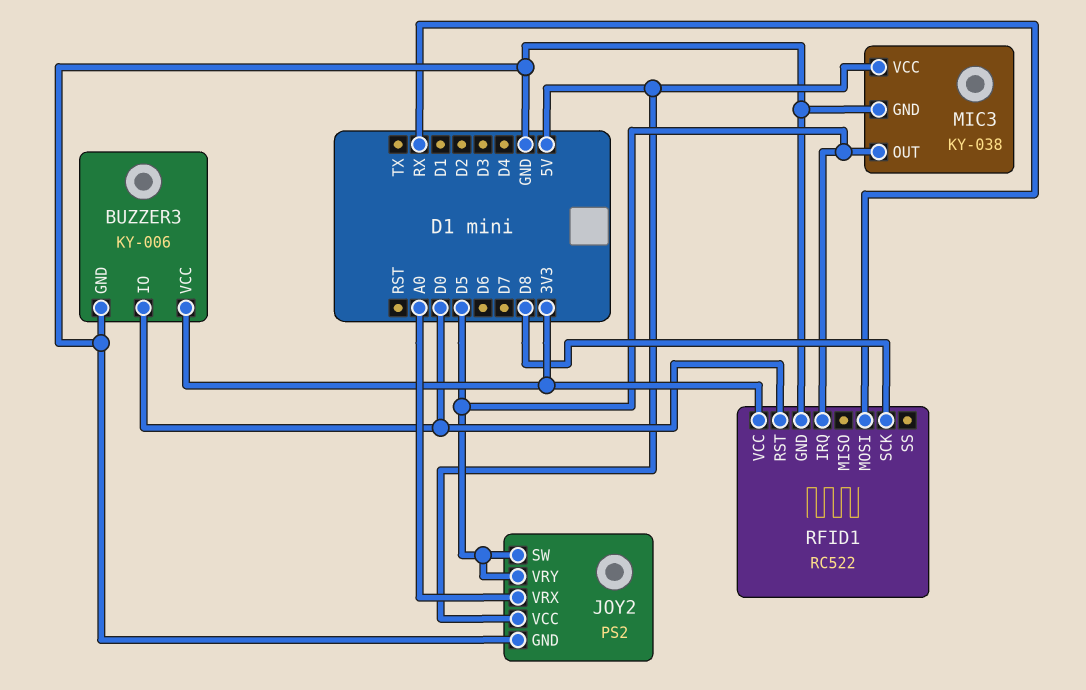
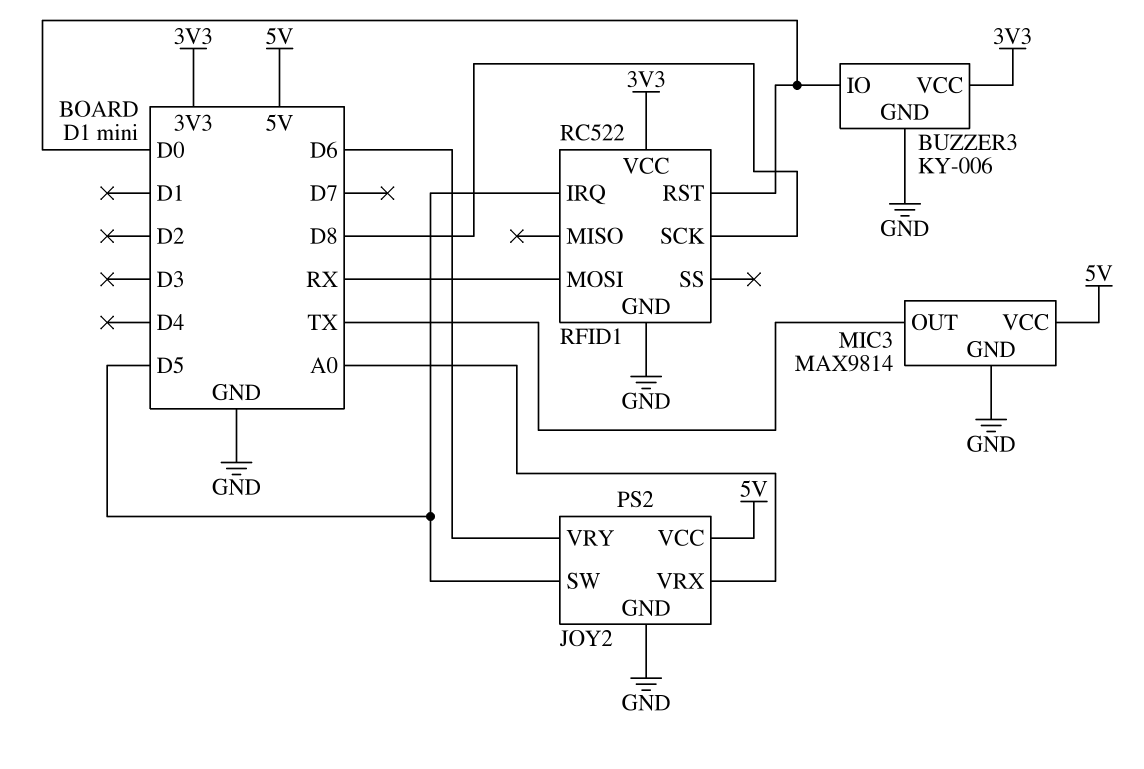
JOY2 pin VRY: D5 -> D6
MIC3: KY-038 -> MAX9814
MIC3 pin OUT: D5 -> TX

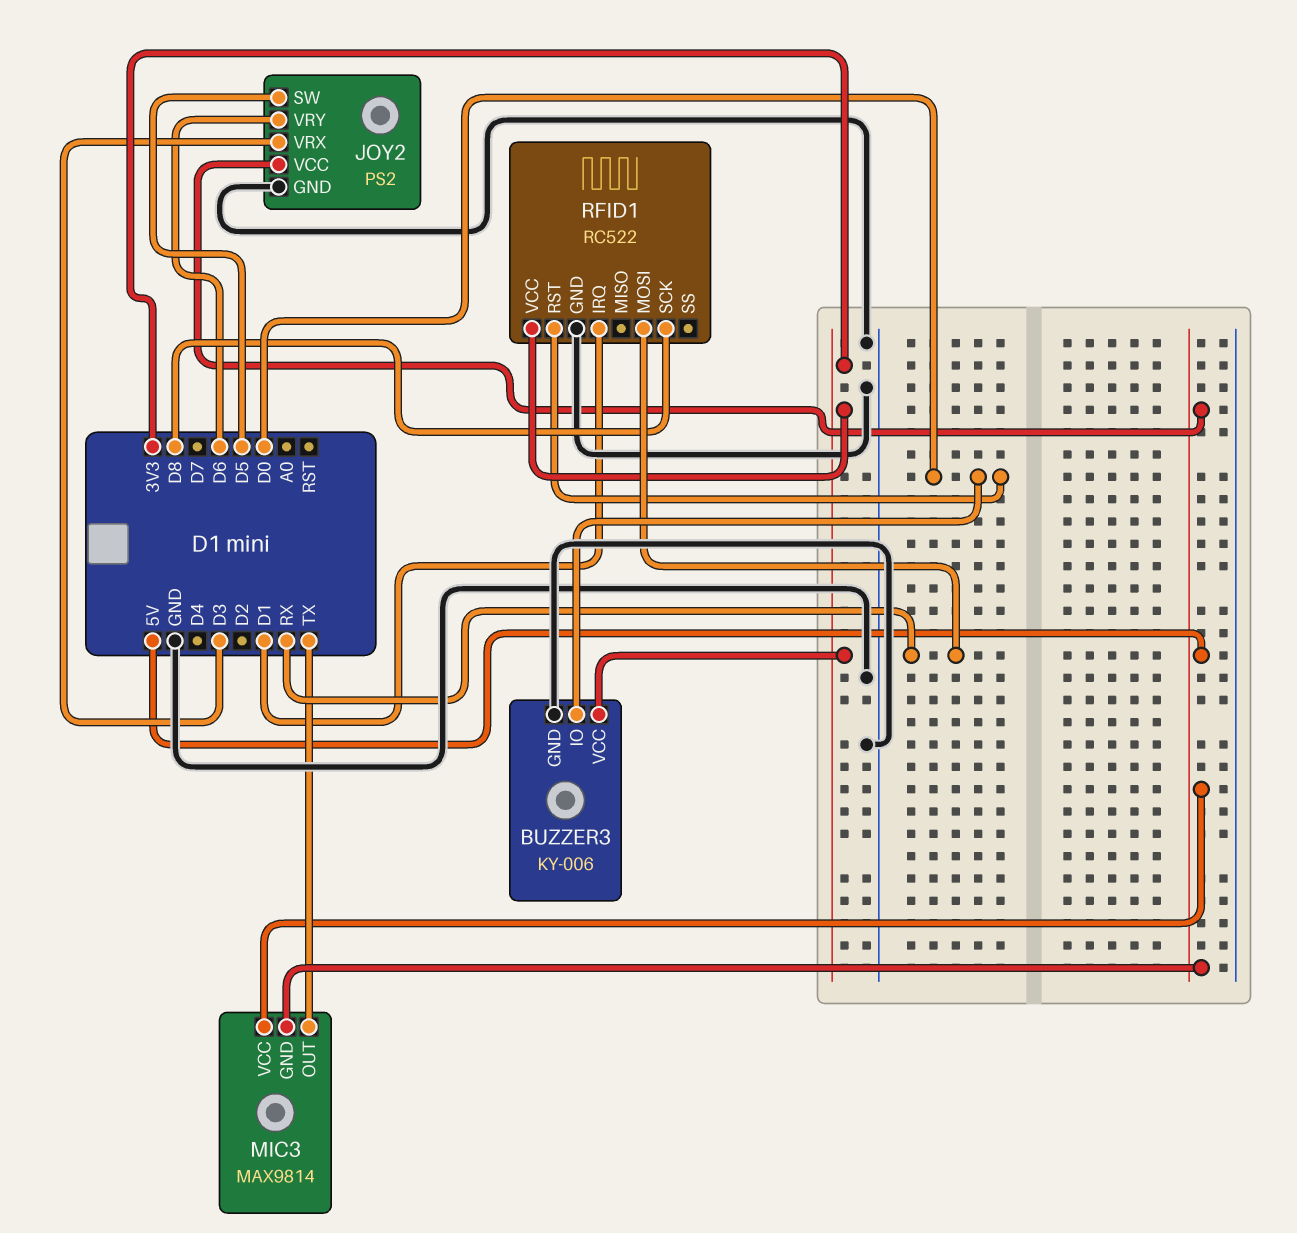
JOY2 pin VRX: A0 -> D3
MIC3 pin GND: GND -> 5V
RFID1 pin IRQ: D5 -> D1

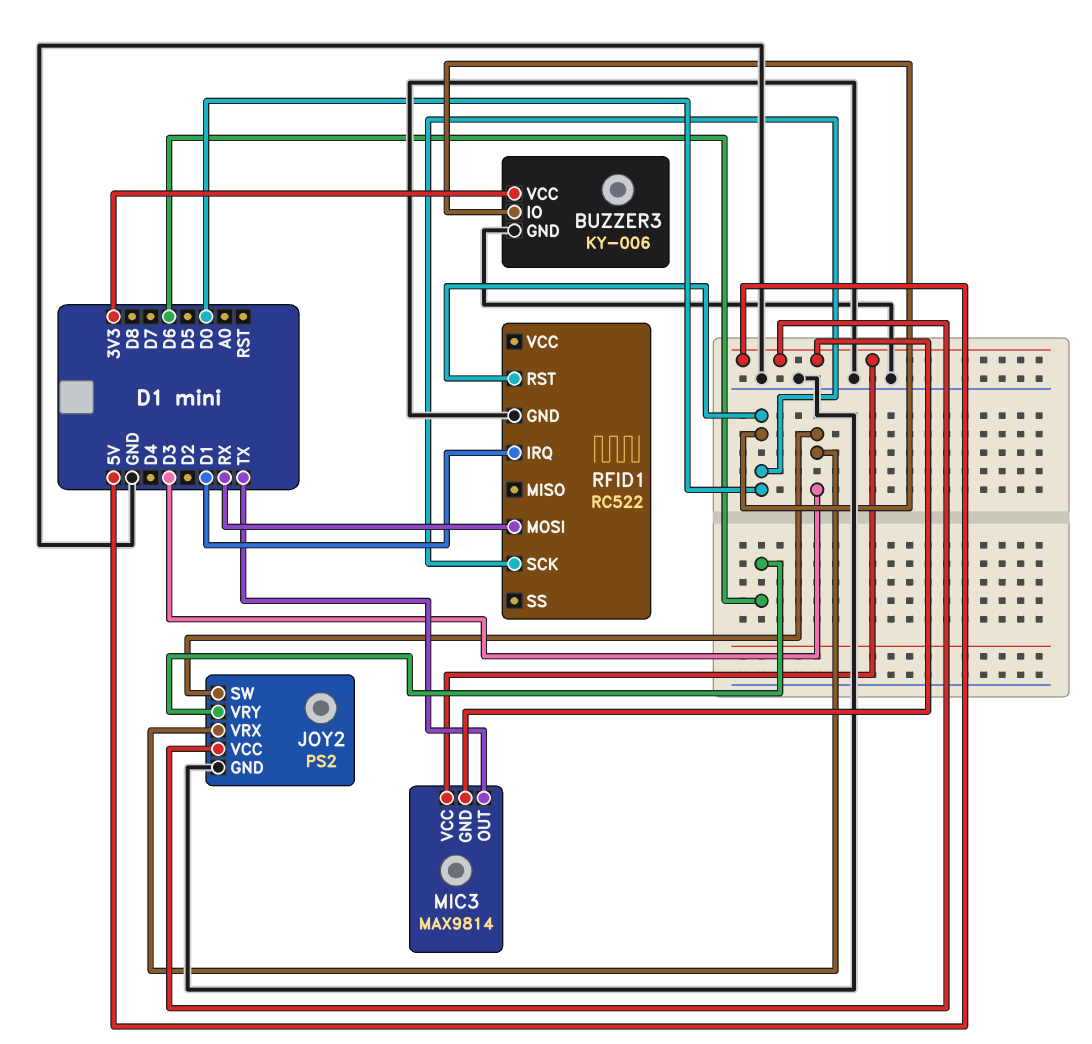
JOY2 pin SW: D5 -> D3
RFID1 pin SCK: D8 -> D0
RFID1 pin VCC: 3V3 -> none

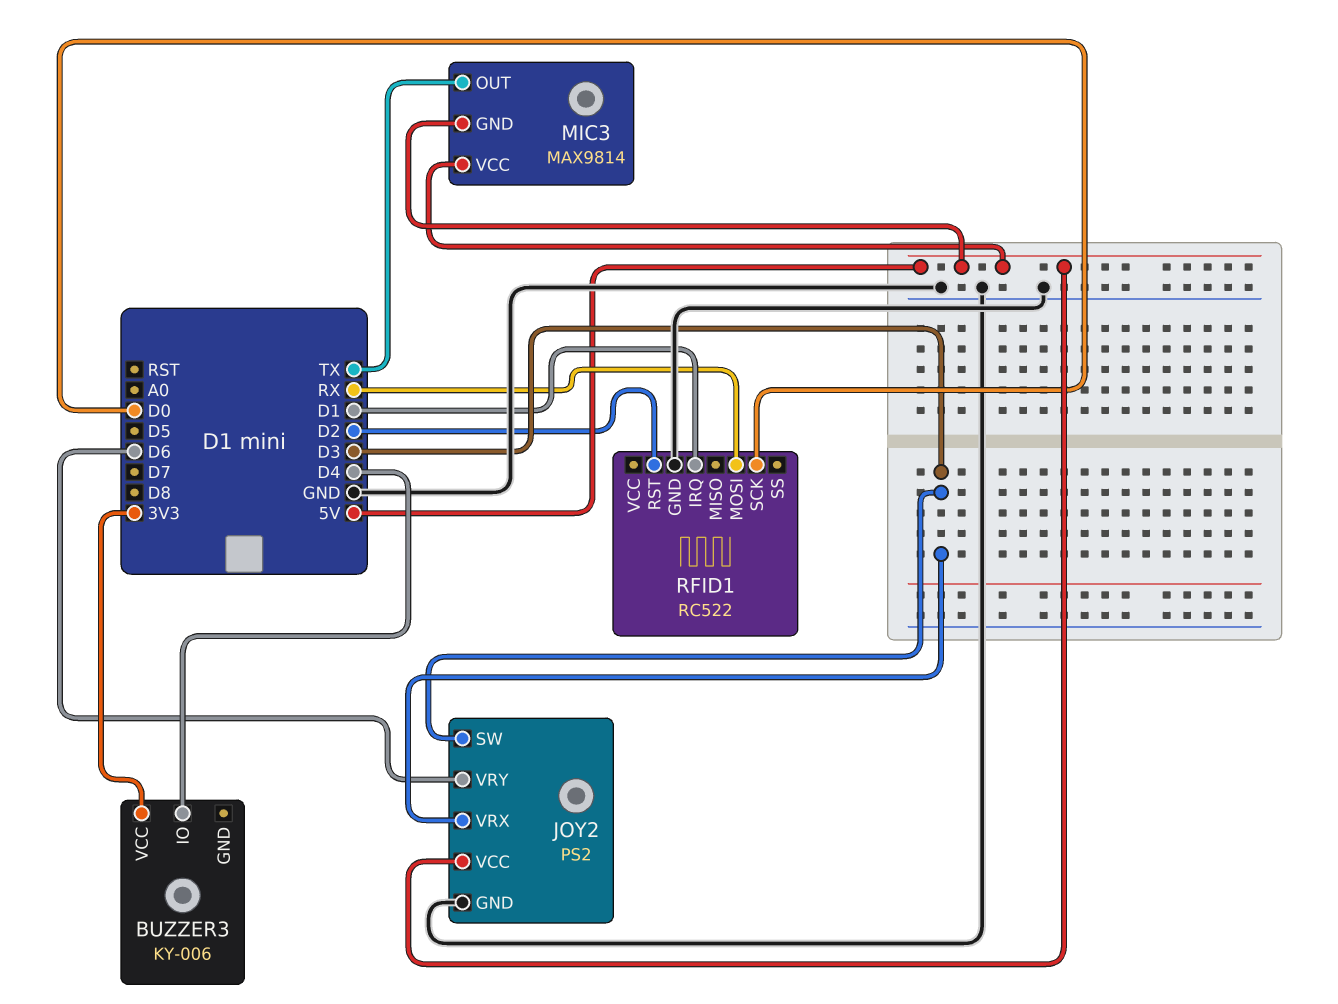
BUZZER3 pin GND: GND -> none
BUZZER3 pin IO: D0 -> D4
RFID1 pin RST: D0 -> D2

